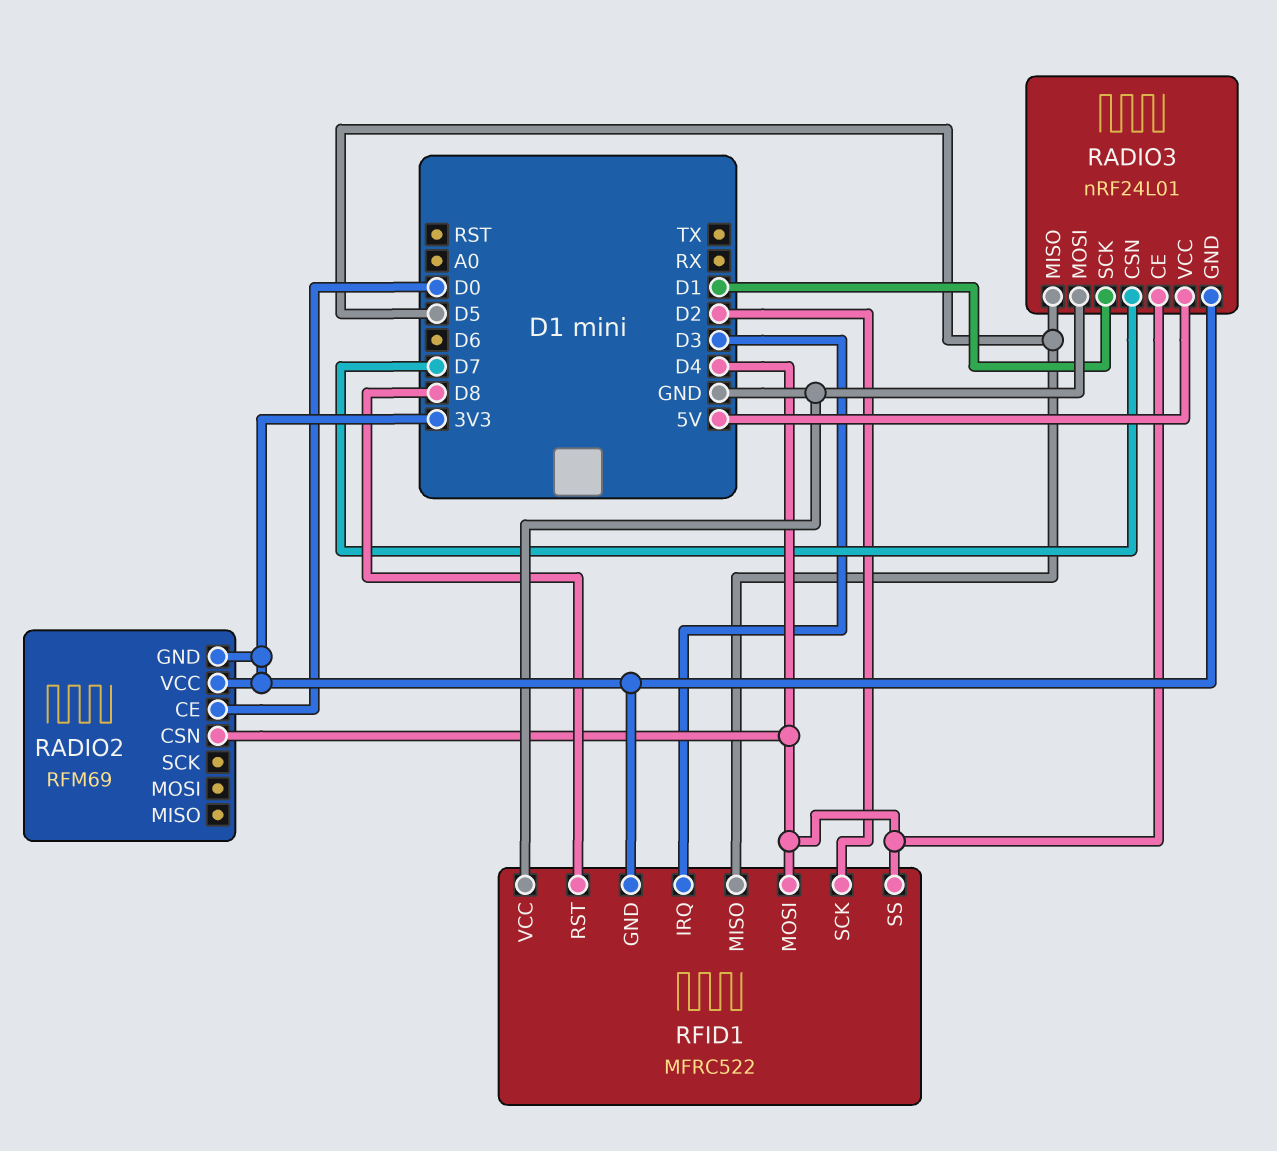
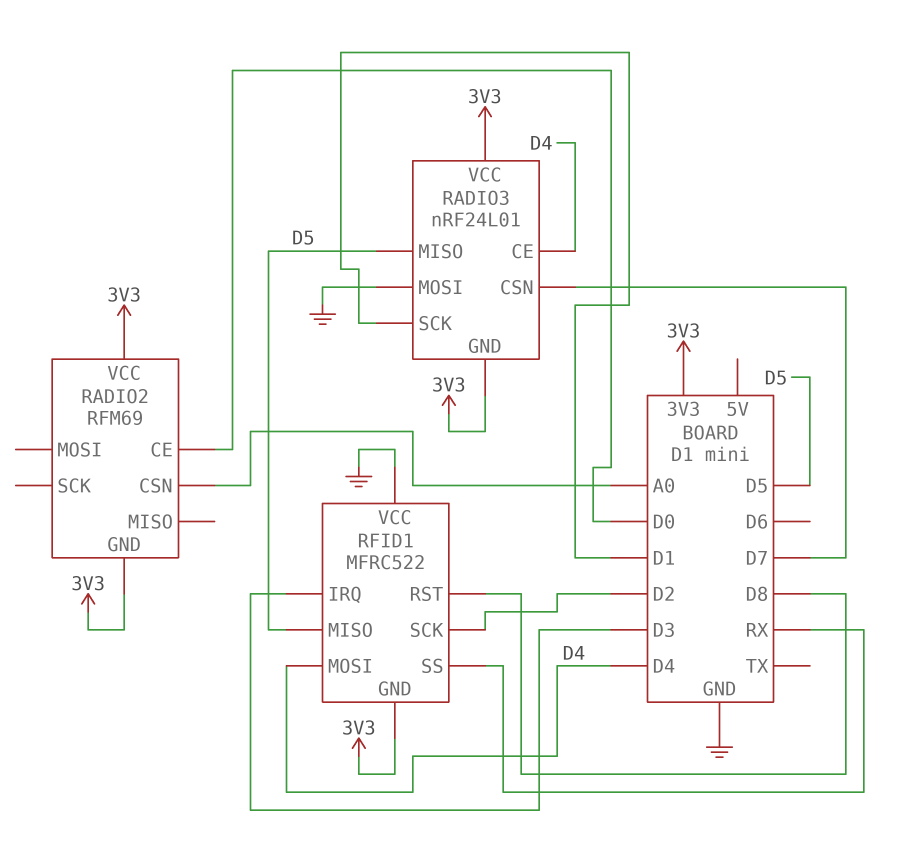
RADIO2 pin CSN: D4 -> A0
RADIO3 pin VCC: 5V -> 3V3
RFID1 pin SS: D4 -> RX

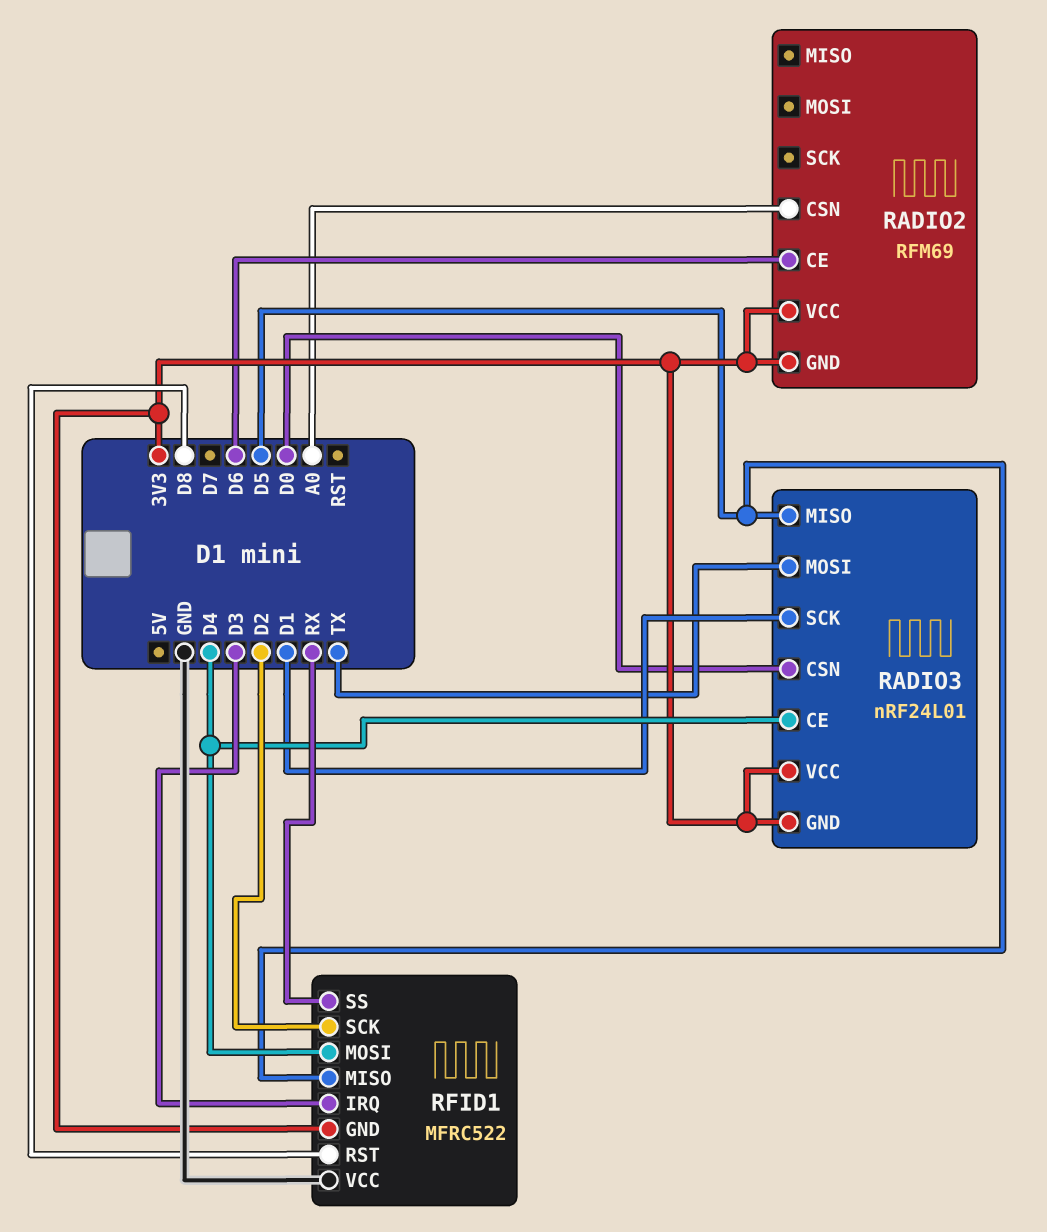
RADIO2 pin CE: D0 -> D6
RADIO3 pin CSN: D7 -> D0
RADIO3 pin MOSI: GND -> TX

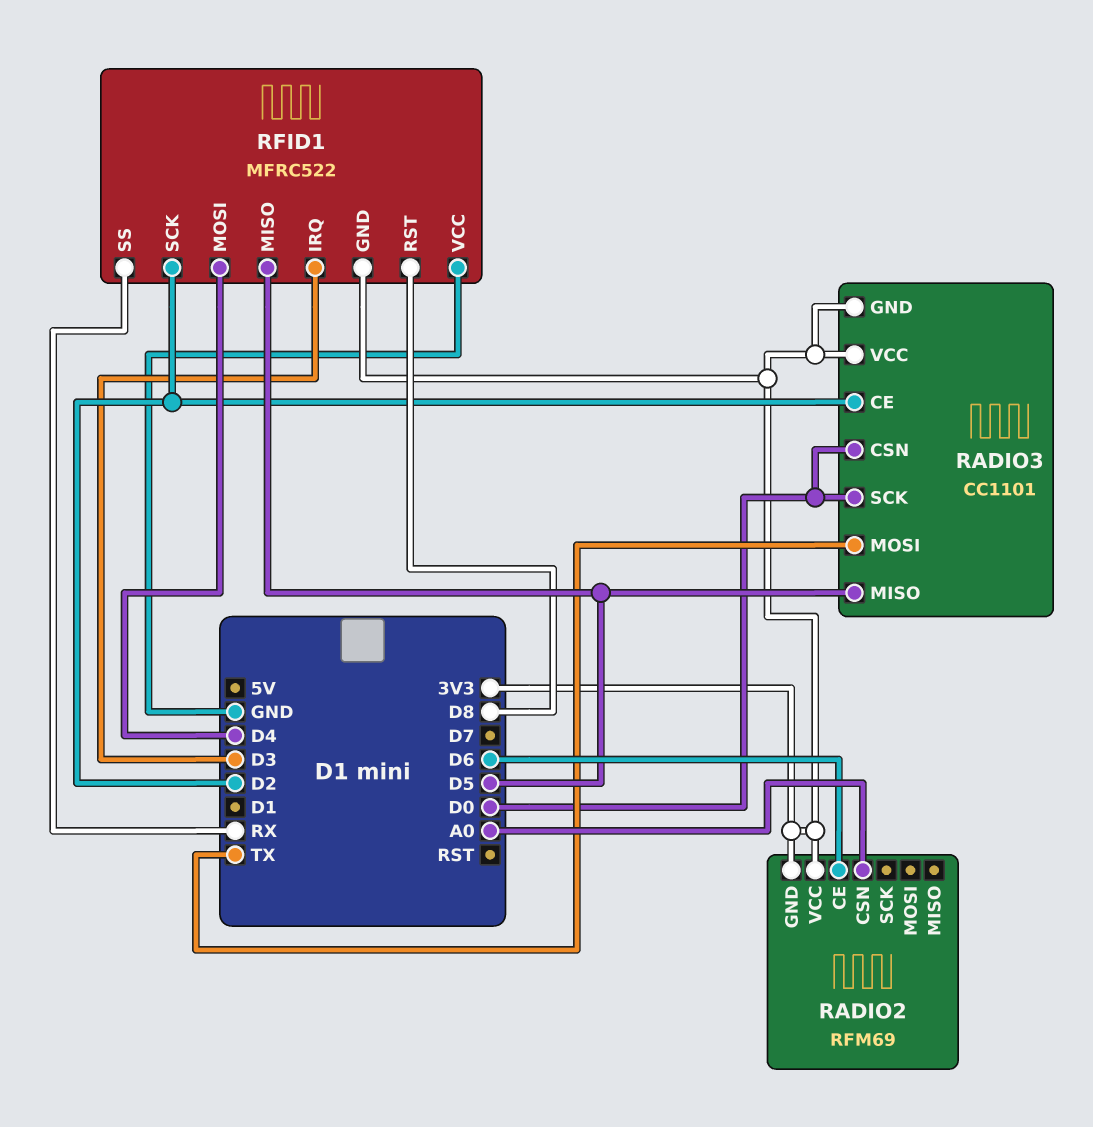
RADIO3: nRF24L01 -> CC1101
RADIO3 pin CE: D4 -> D2
RADIO3 pin SCK: D1 -> D0

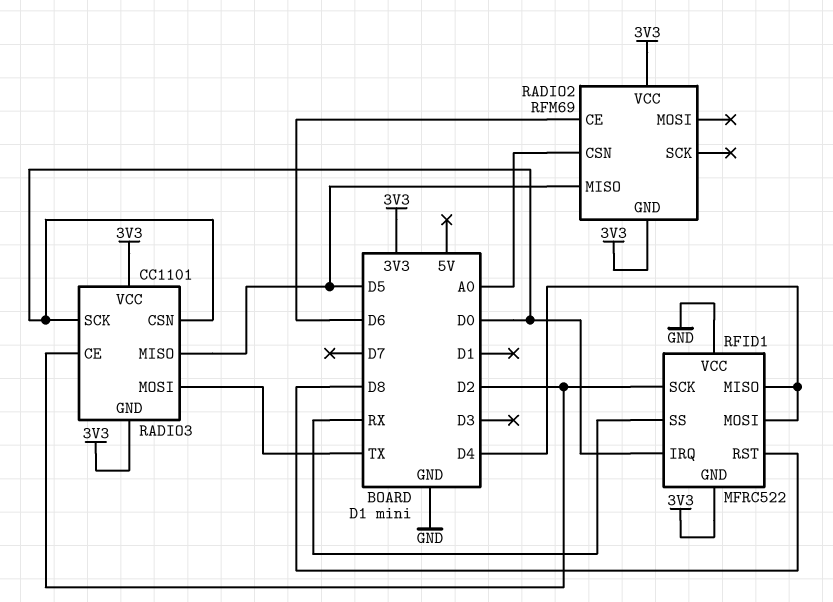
RADIO2 pin MISO: none -> D5
RFID1 pin IRQ: D3 -> D0
RFID1 pin MISO: D5 -> D4

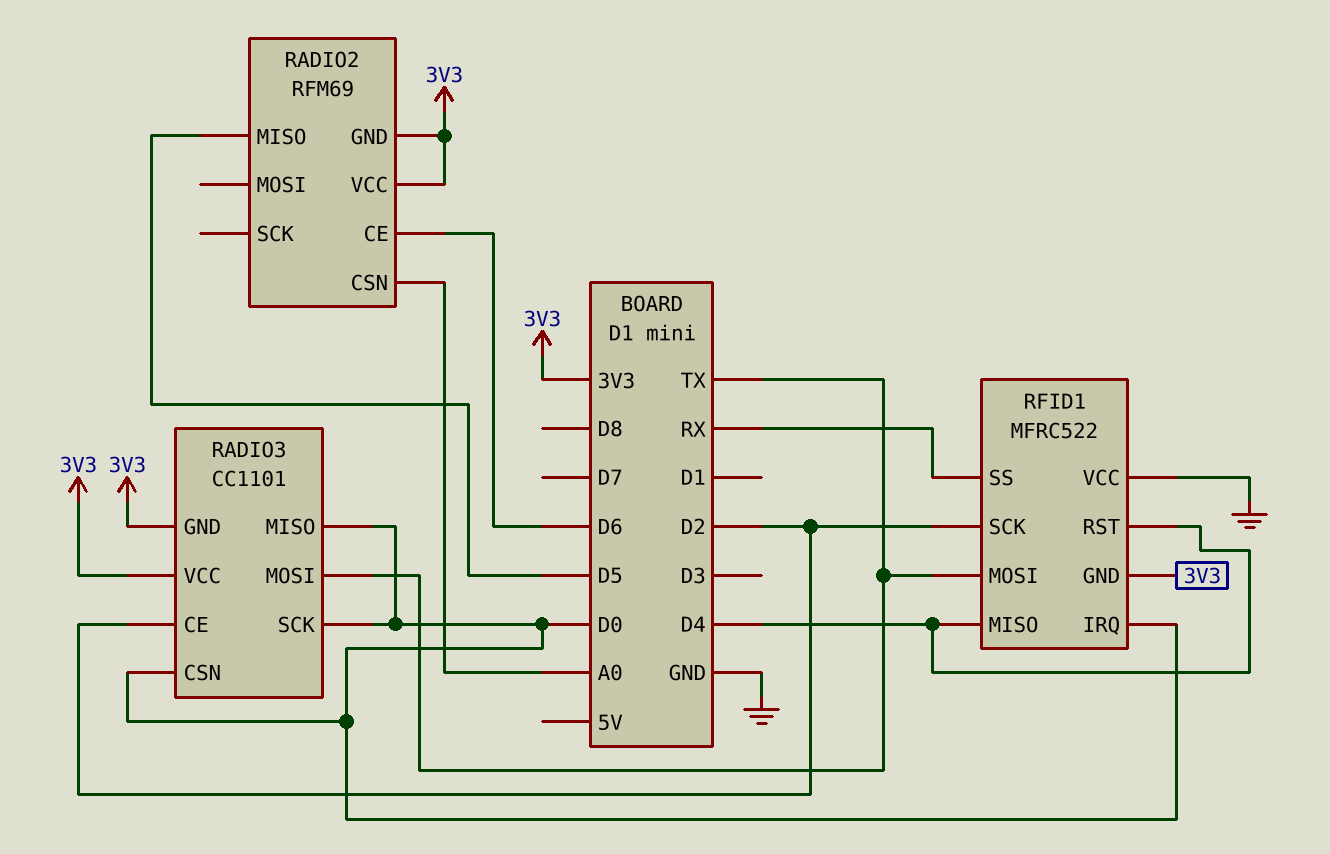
RADIO3 pin MISO: D5 -> D0
RFID1 pin MOSI: D4 -> TX
RFID1 pin RST: D8 -> D4

